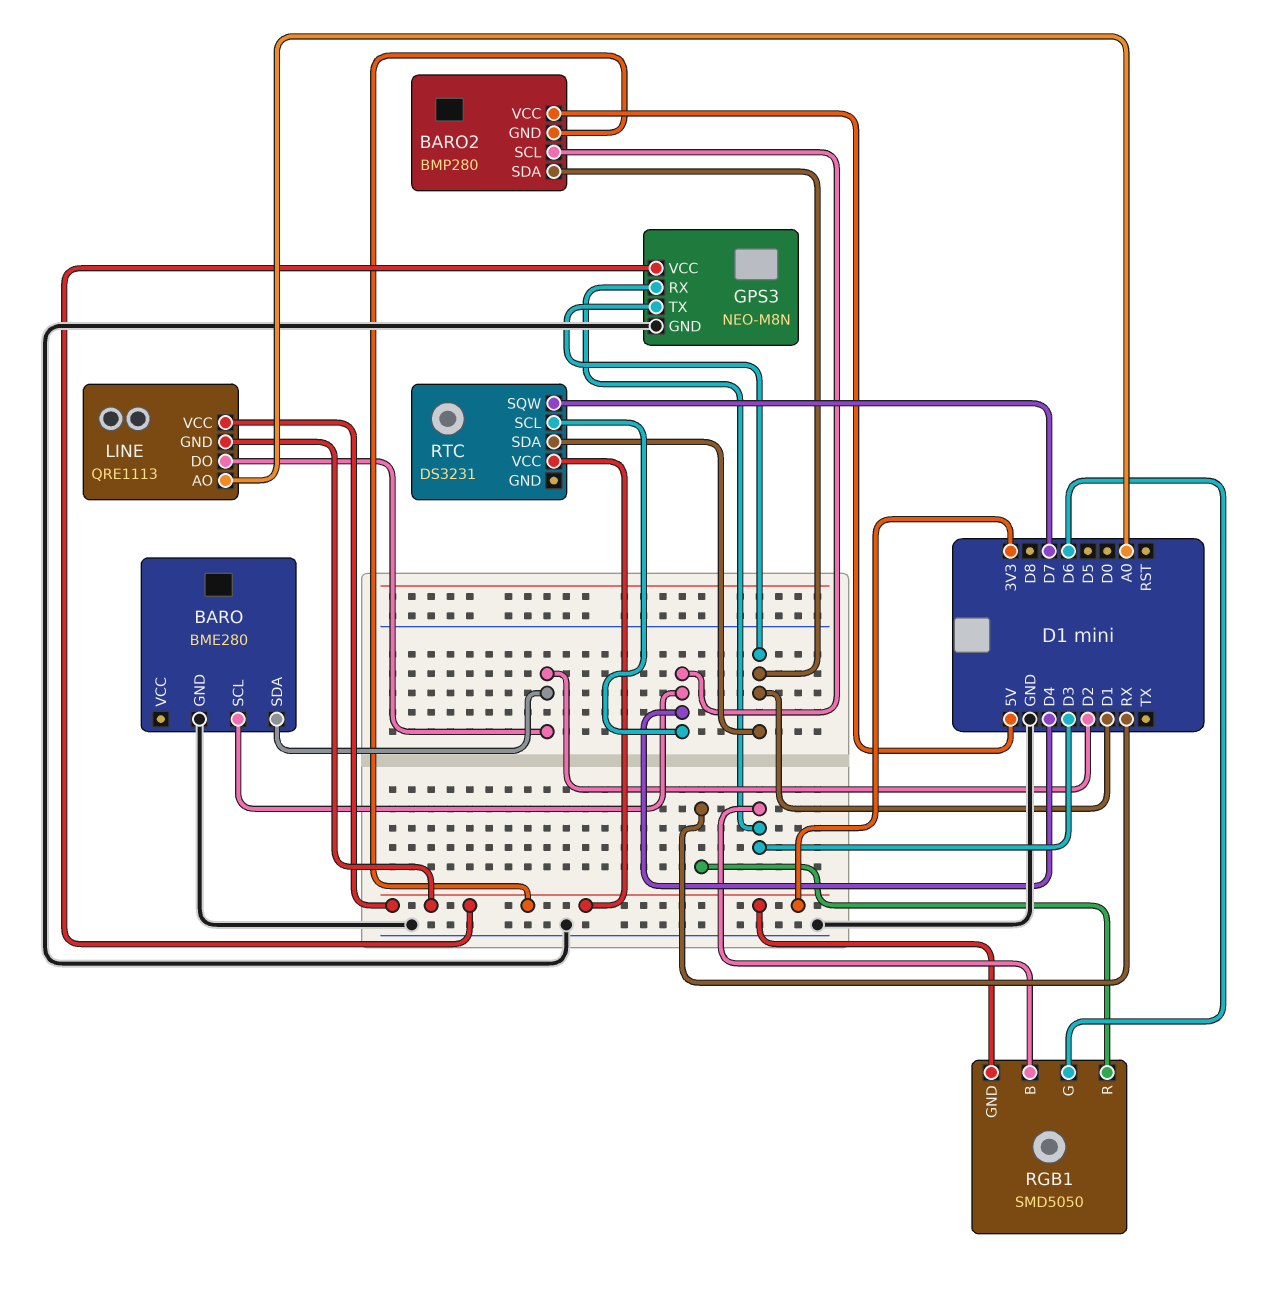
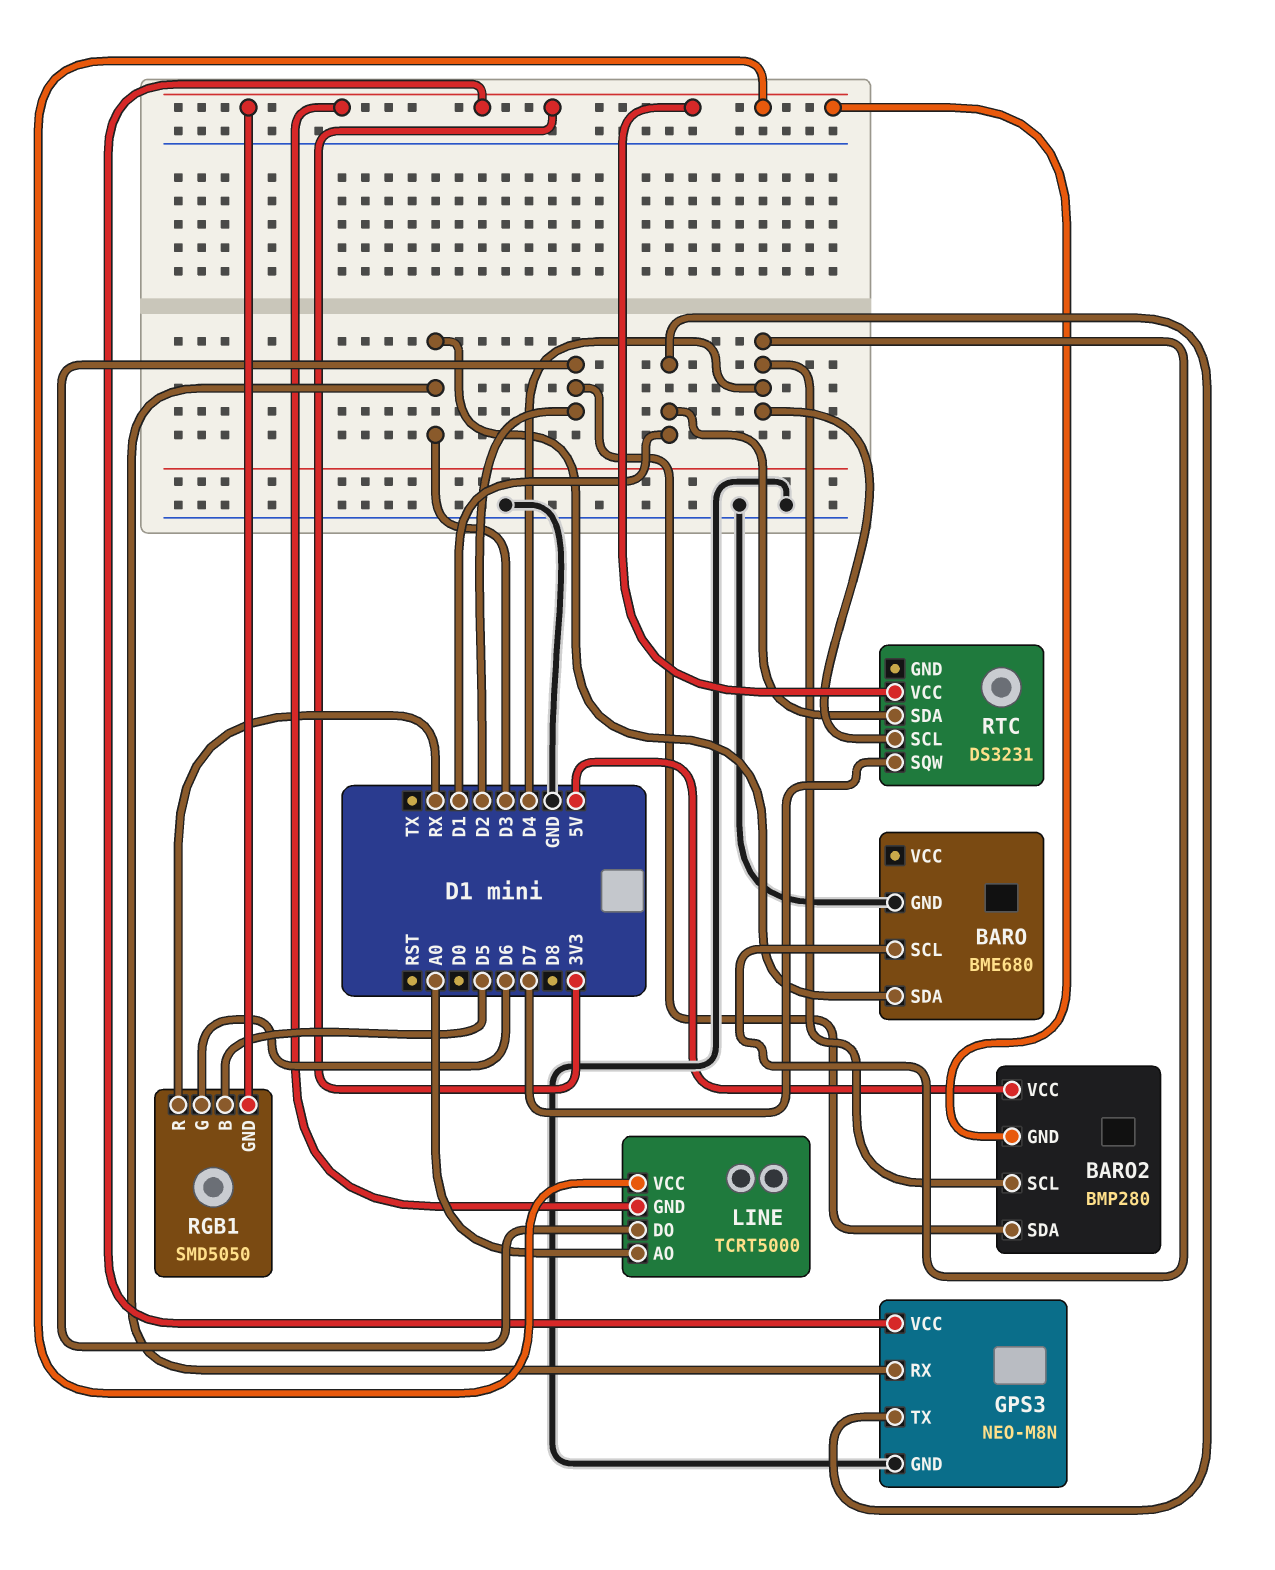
BARO: BME280 -> BME680
BARO pin SDA: D2 -> D3
BARO2 pin SDA: D1 -> D2
LINE: QRE1113 -> TCRT5000
RGB1 pin B: D3 -> D5

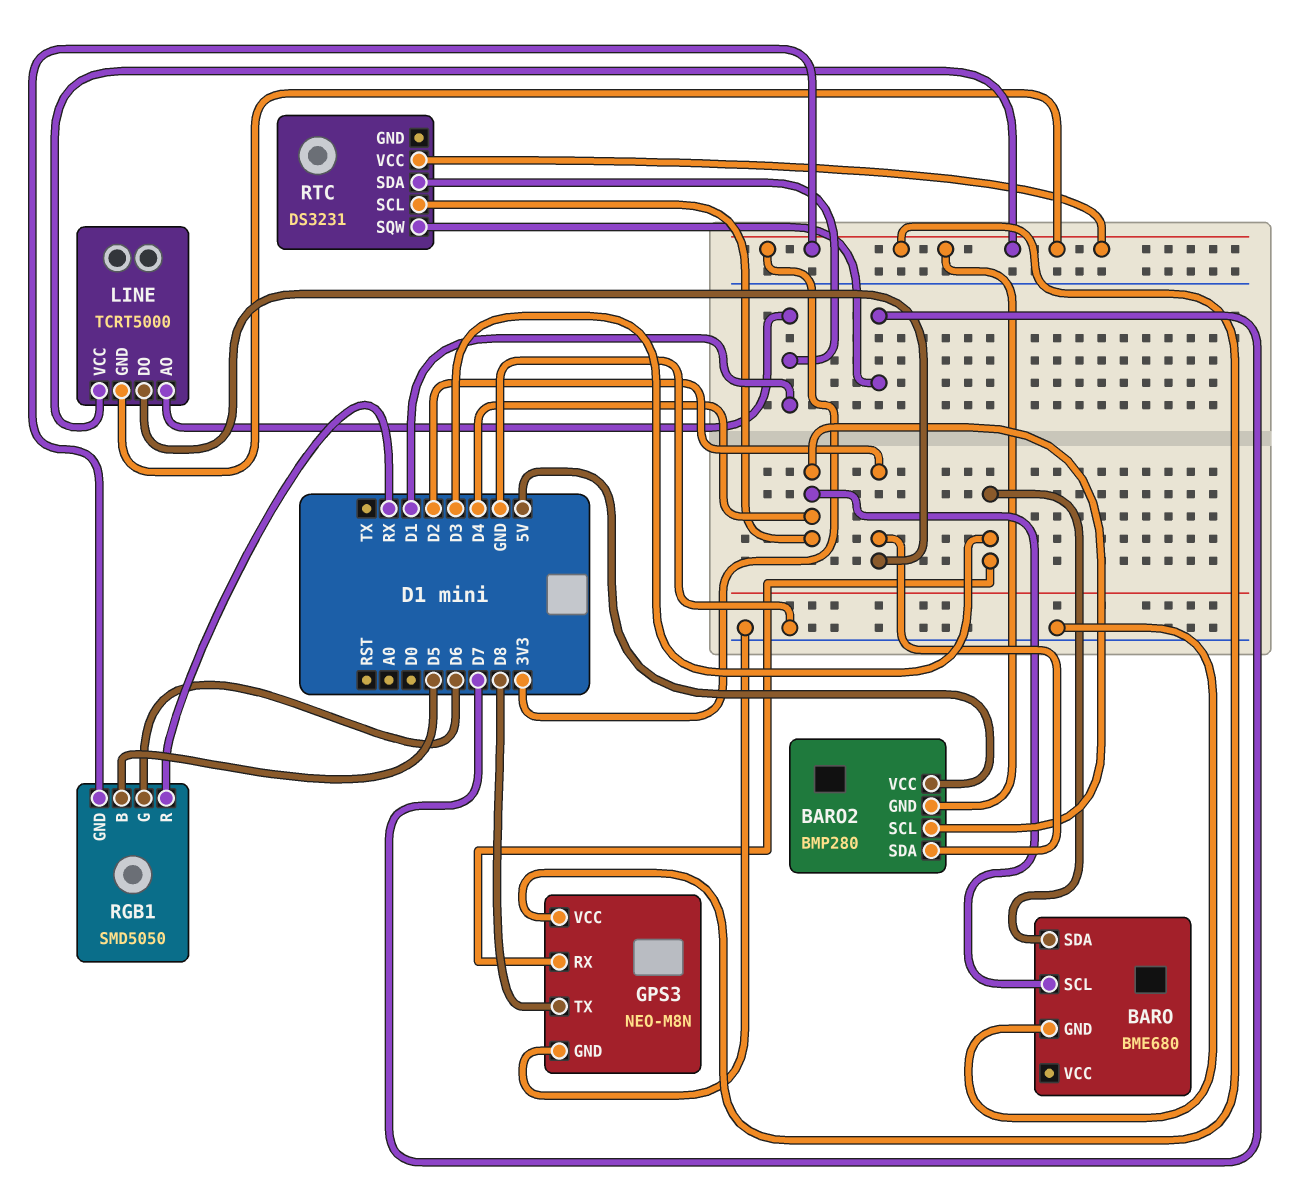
GPS3 pin TX: D1 -> D8
LINE pin AO: A0 -> D1

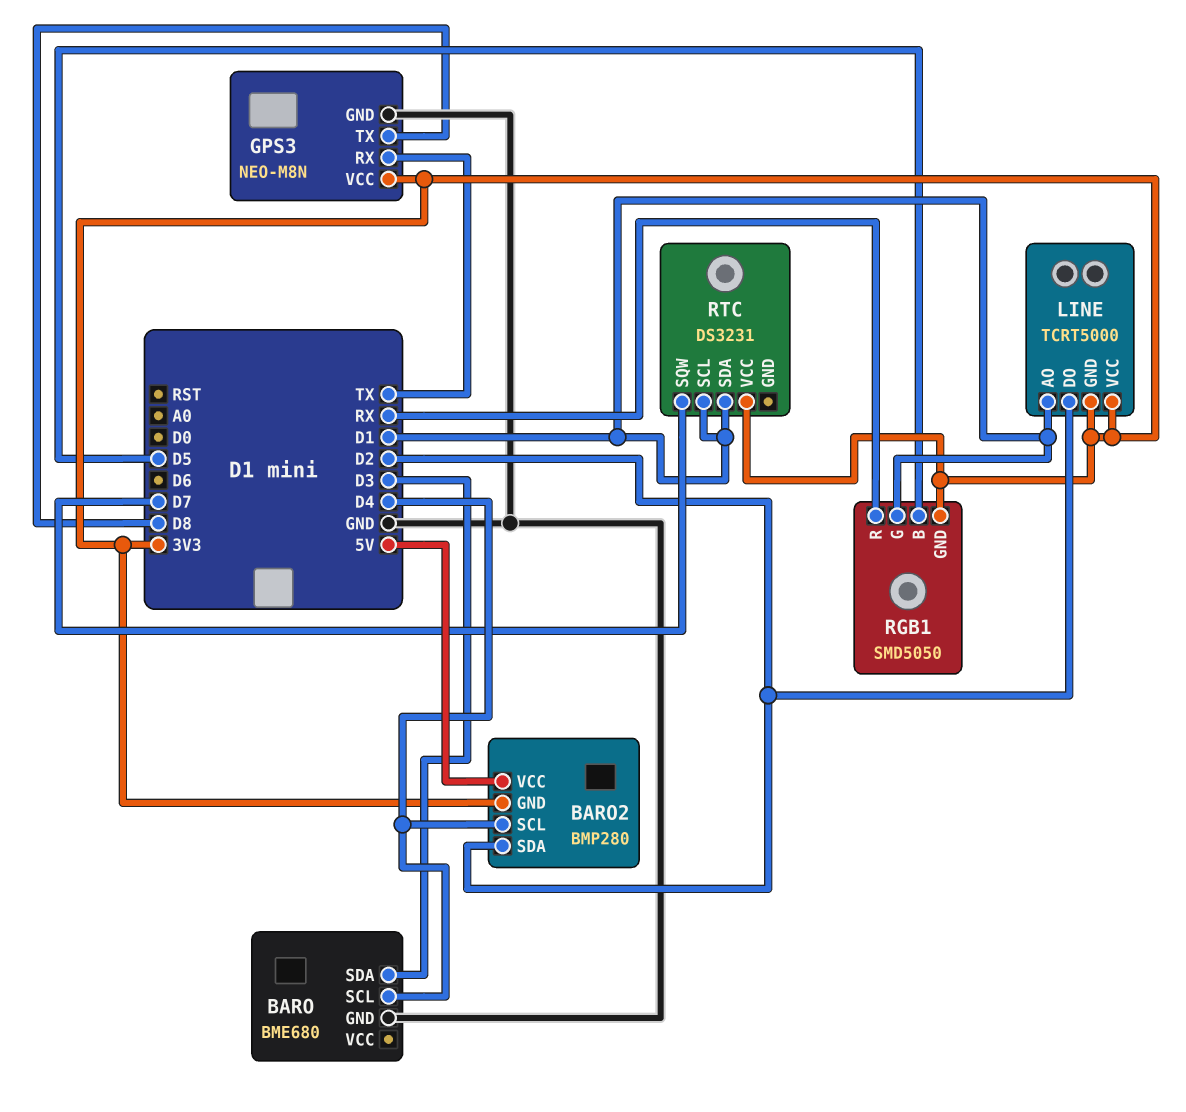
GPS3 pin RX: D3 -> TX
RGB1 pin G: D6 -> D1
RTC pin SCL: D4 -> D1

